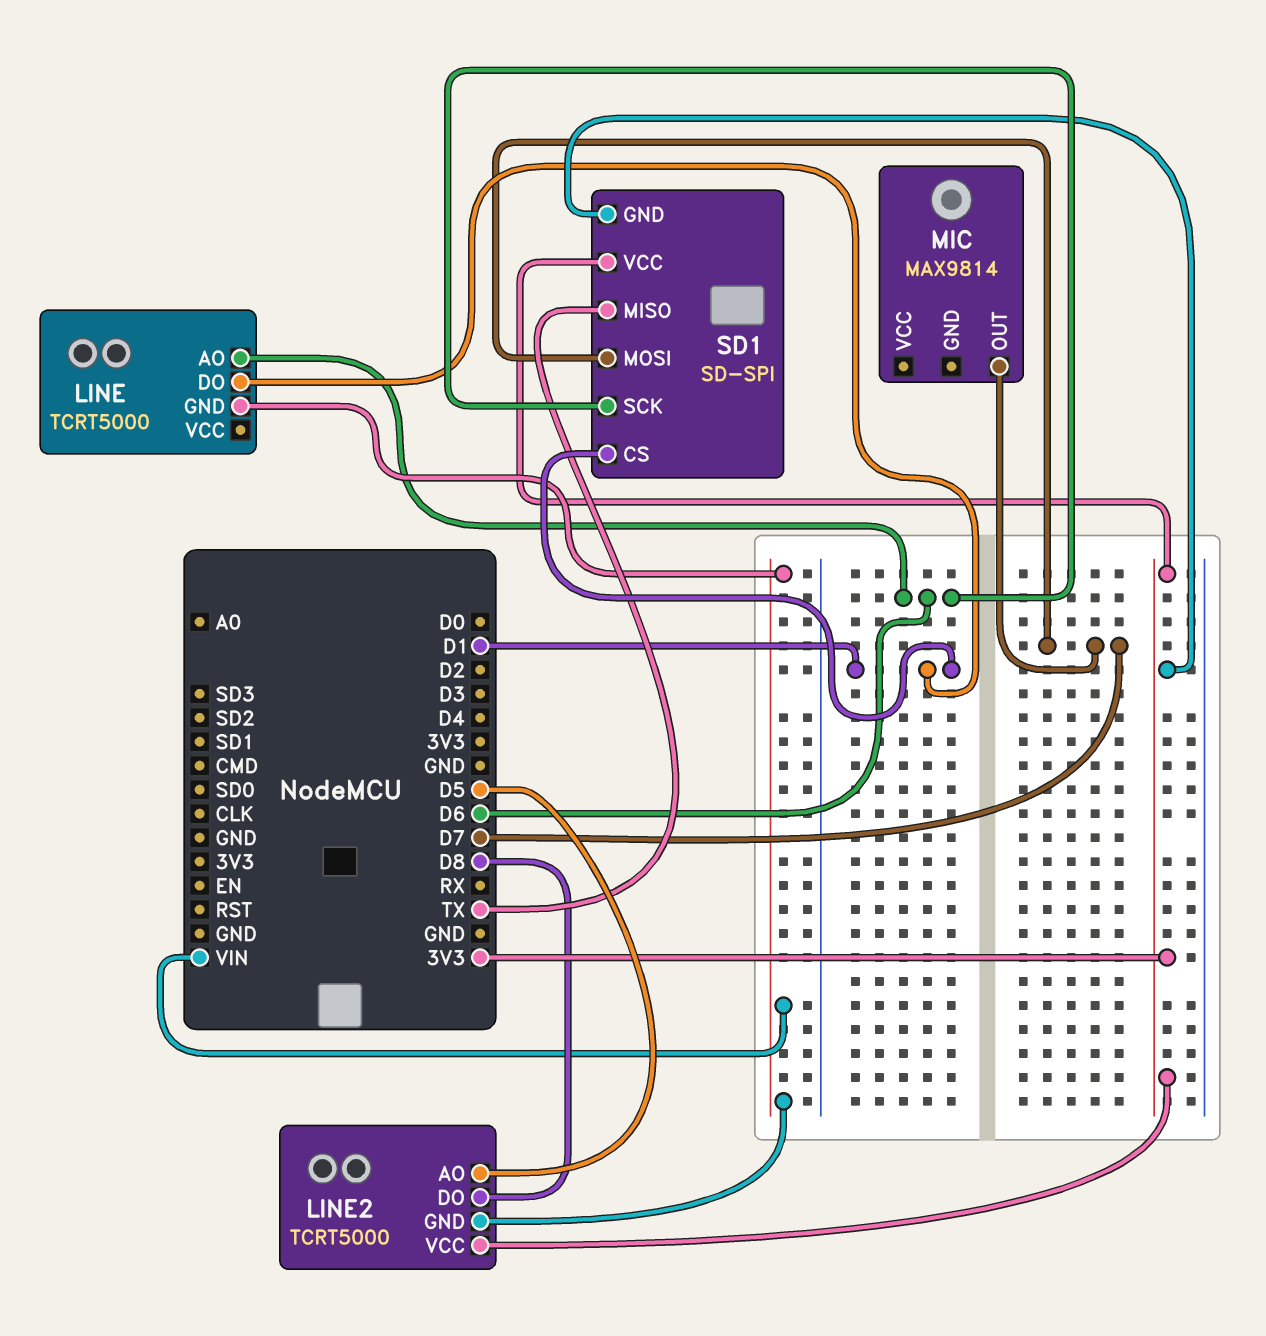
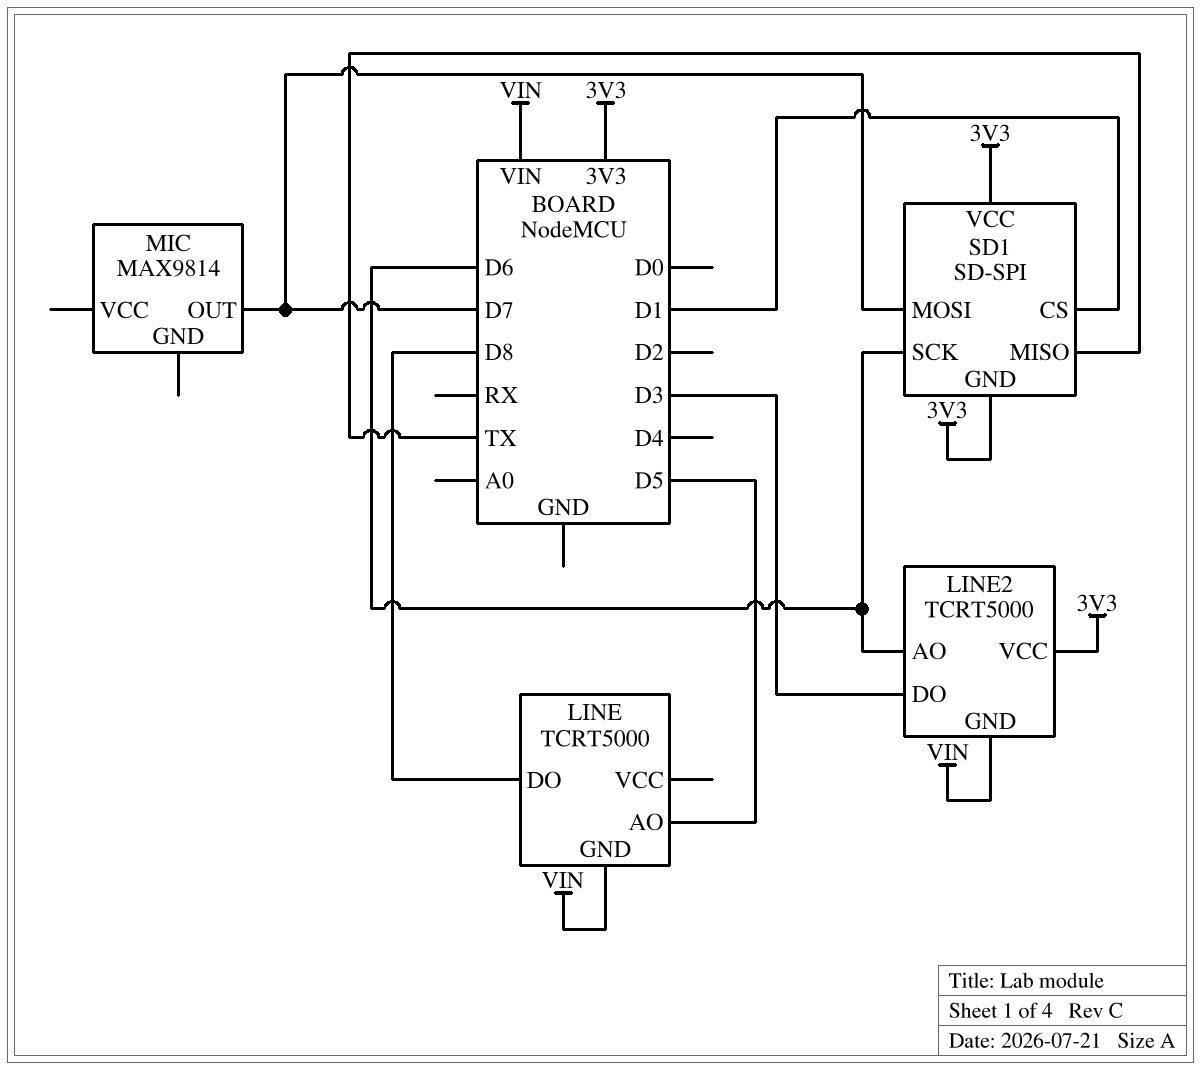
LINE pin AO: D6 -> D5
LINE pin DO: D1 -> D8
LINE2 pin AO: D5 -> D6
LINE2 pin DO: D8 -> D3

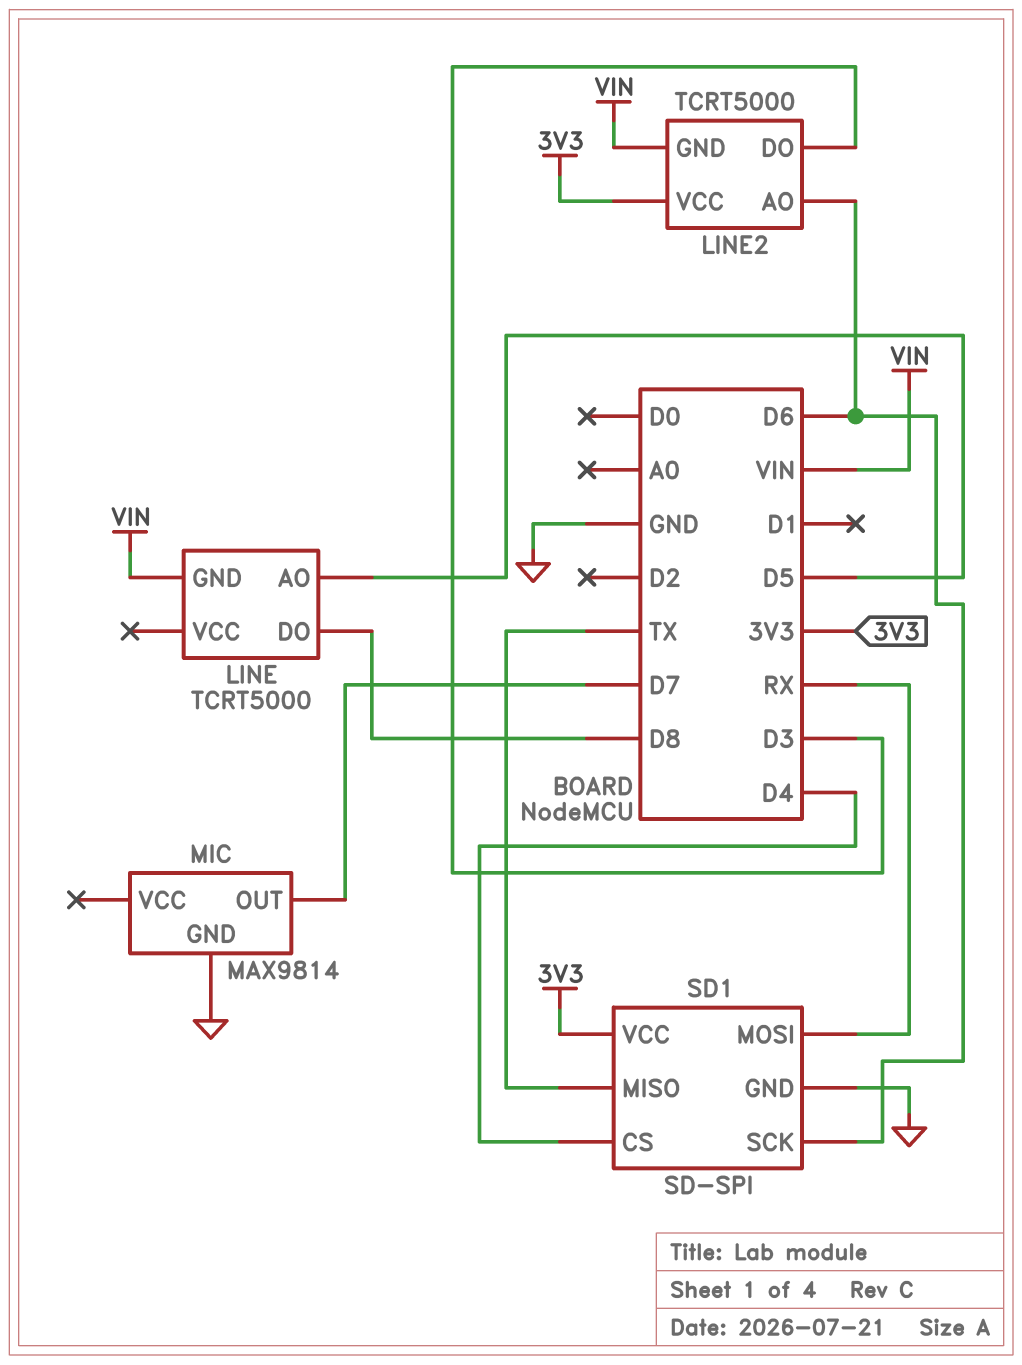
MIC pin GND: none -> GND
SD1 pin CS: D1 -> D4
SD1 pin GND: 3V3 -> GND
SD1 pin MOSI: D7 -> RX

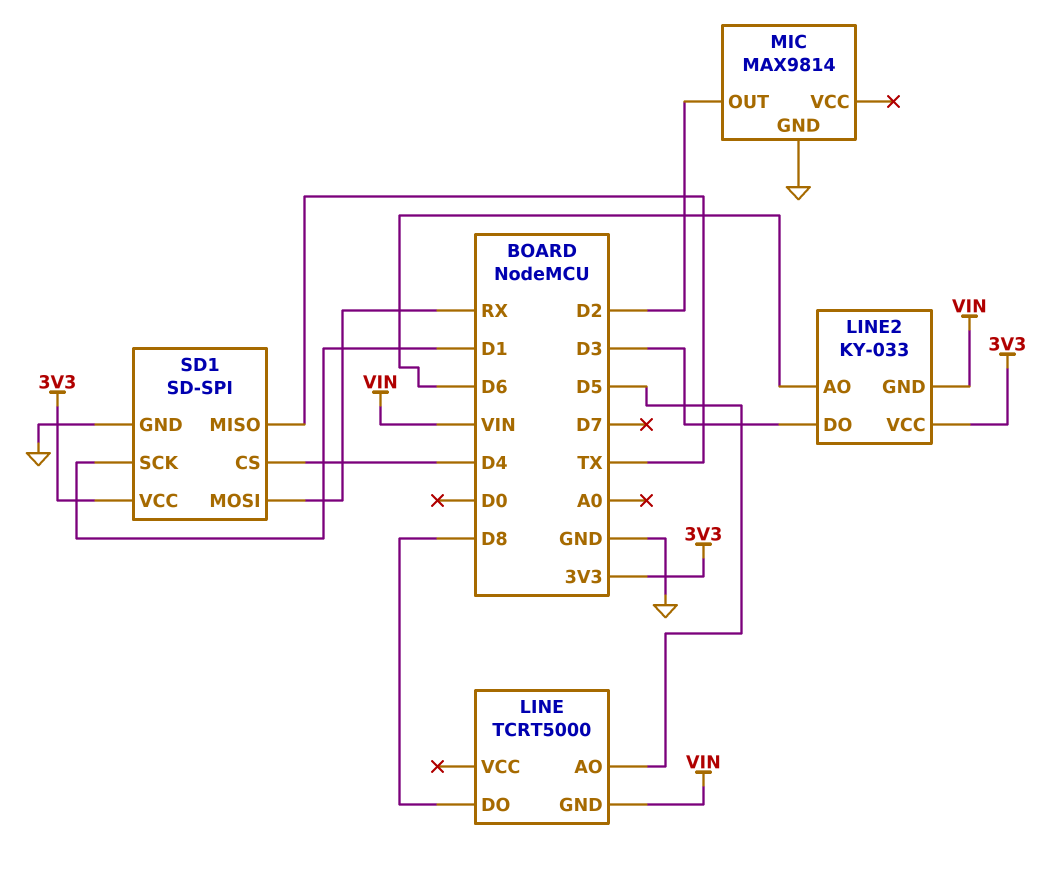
LINE2: TCRT5000 -> KY-033
MIC pin OUT: D7 -> D2
SD1 pin SCK: D6 -> D1

